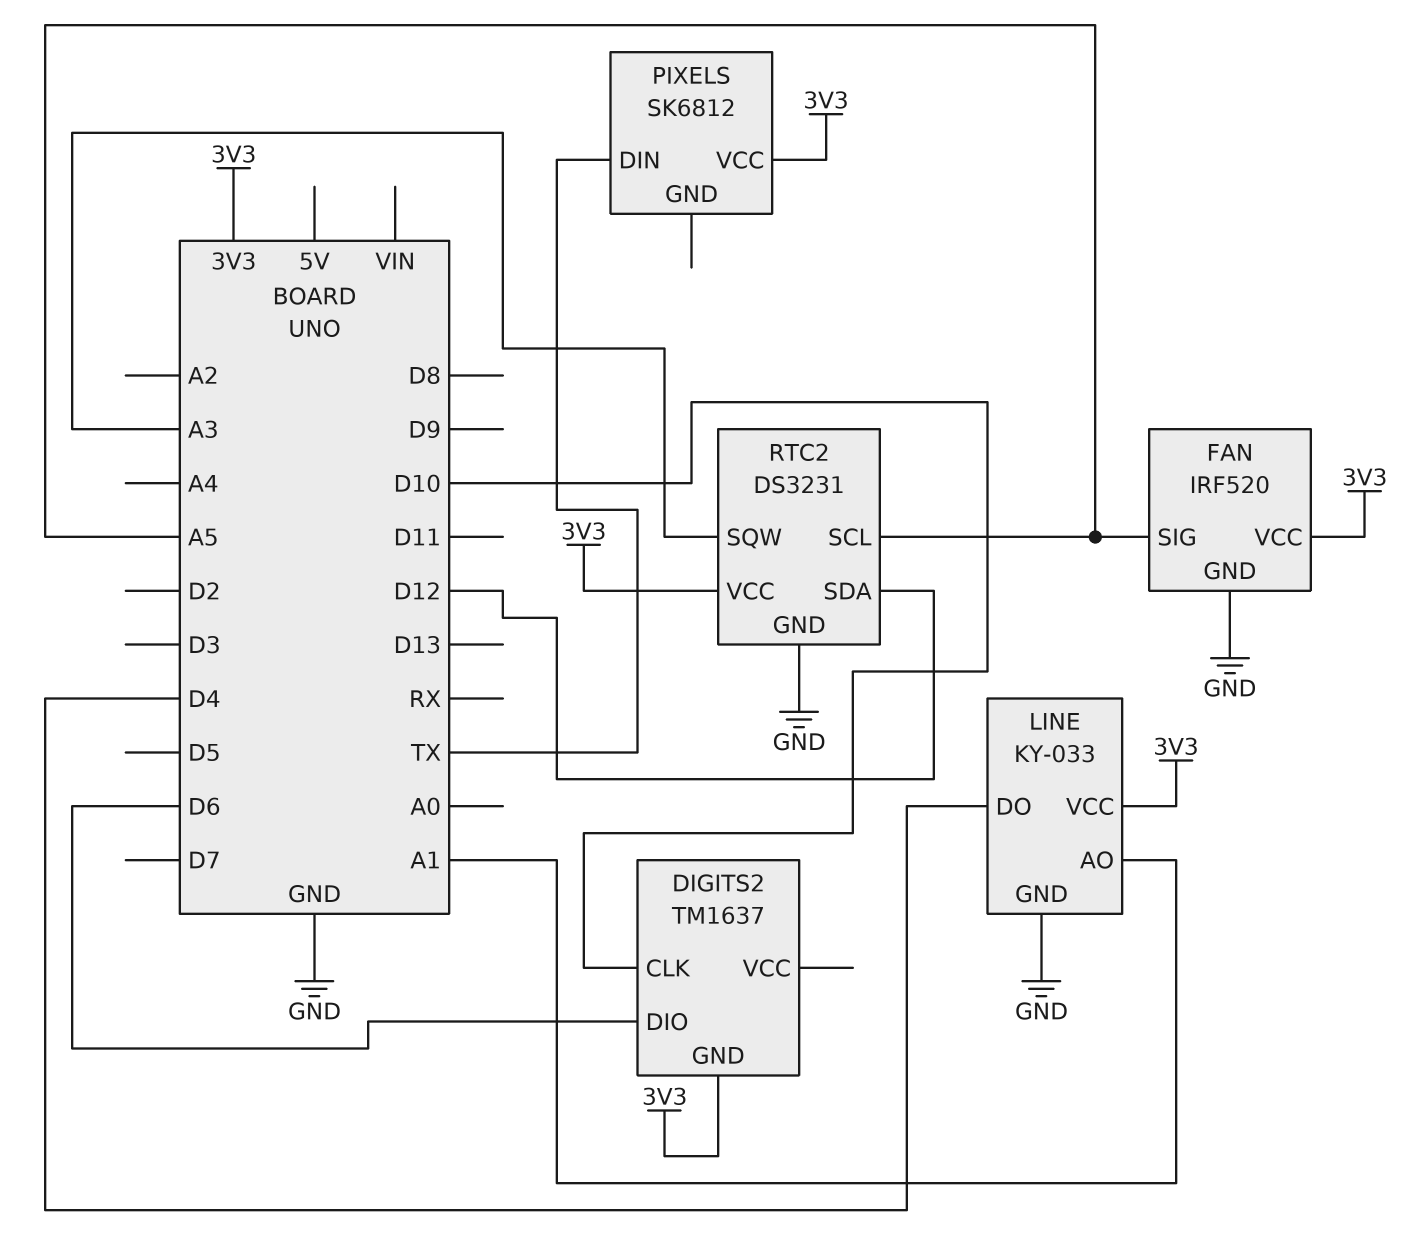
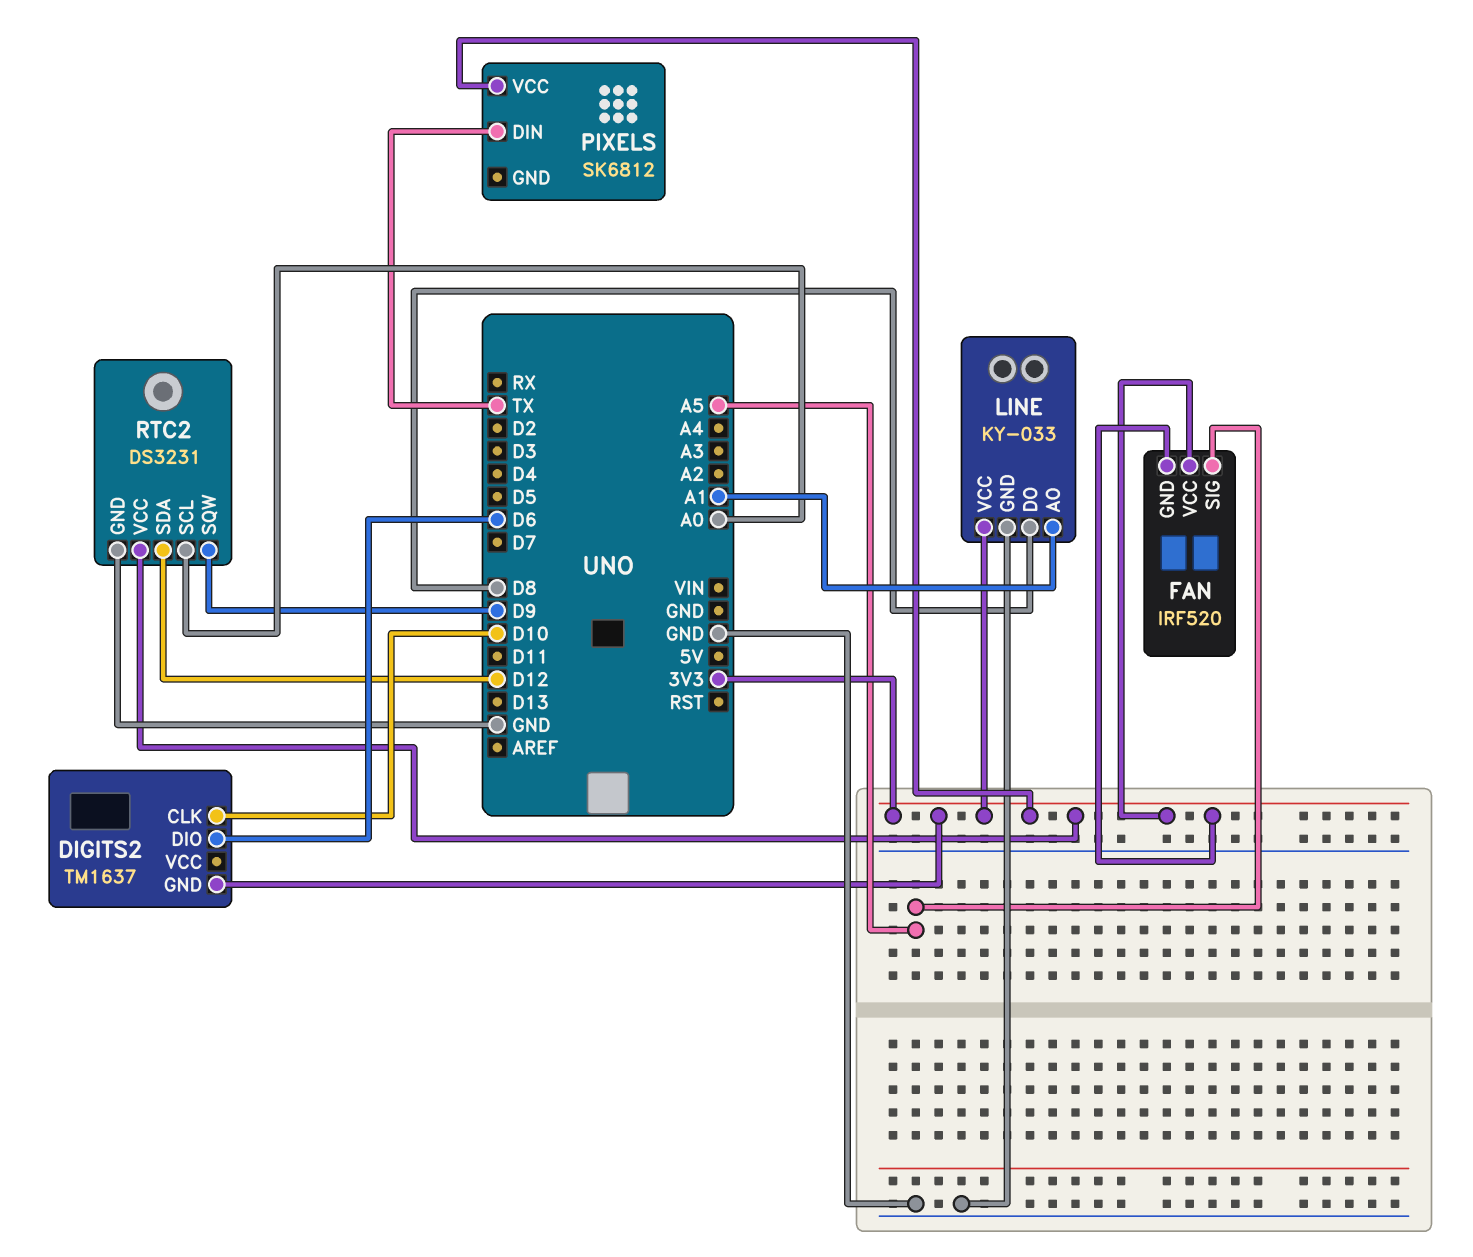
FAN pin GND: GND -> 3V3
LINE pin DO: D4 -> D8
RTC2 pin SCL: A5 -> A0
RTC2 pin SQW: A3 -> D9

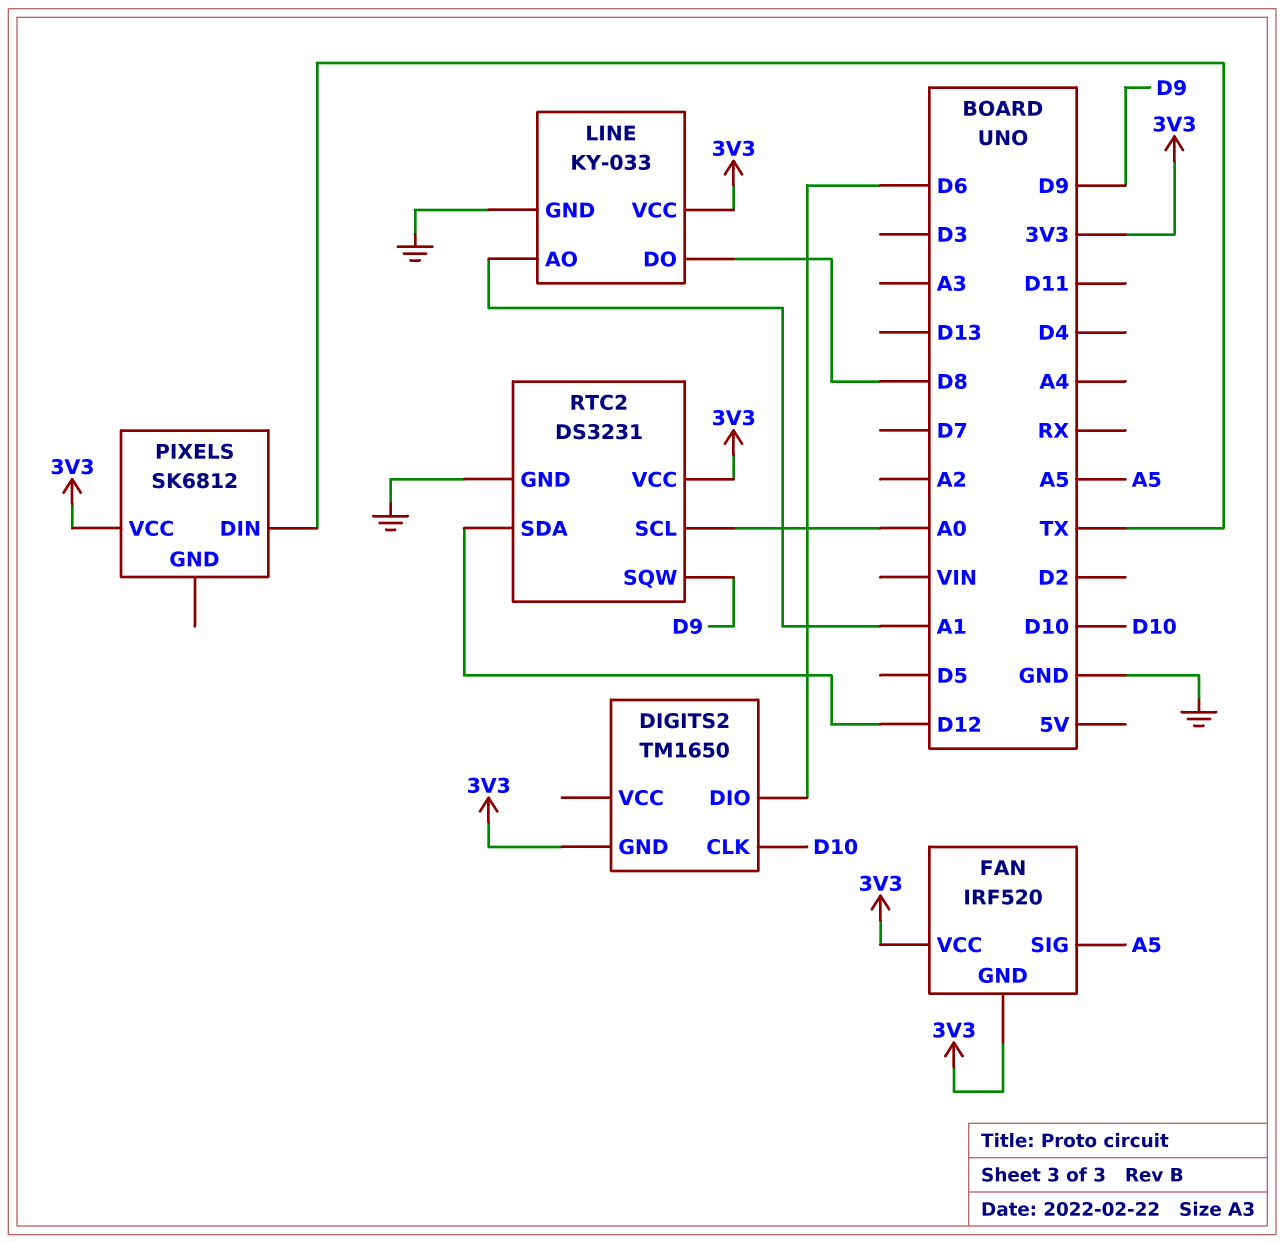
DIGITS2: TM1637 -> TM1650

